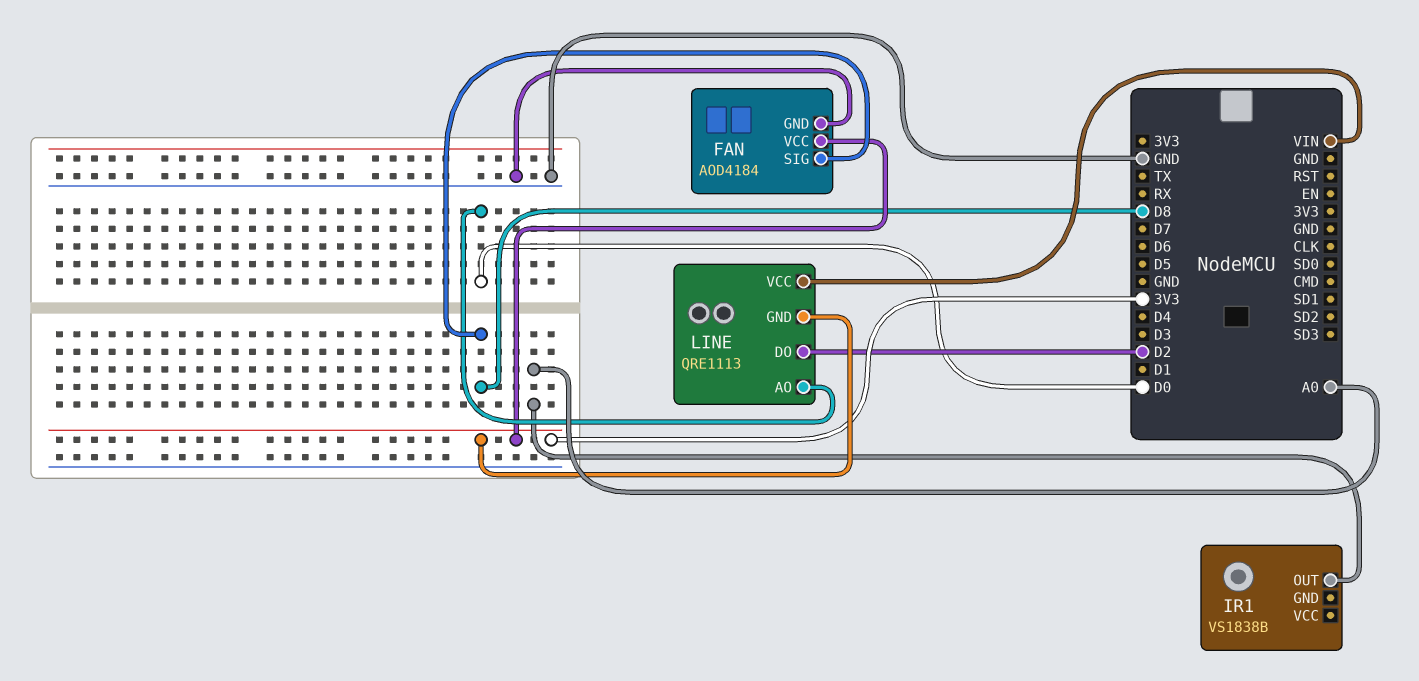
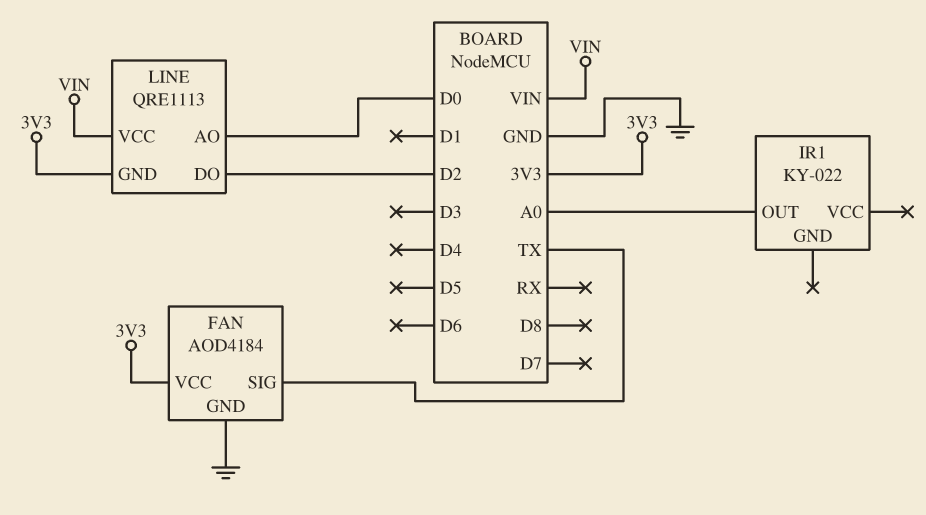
FAN pin SIG: D8 -> TX
IR1: VS1838B -> KY-022

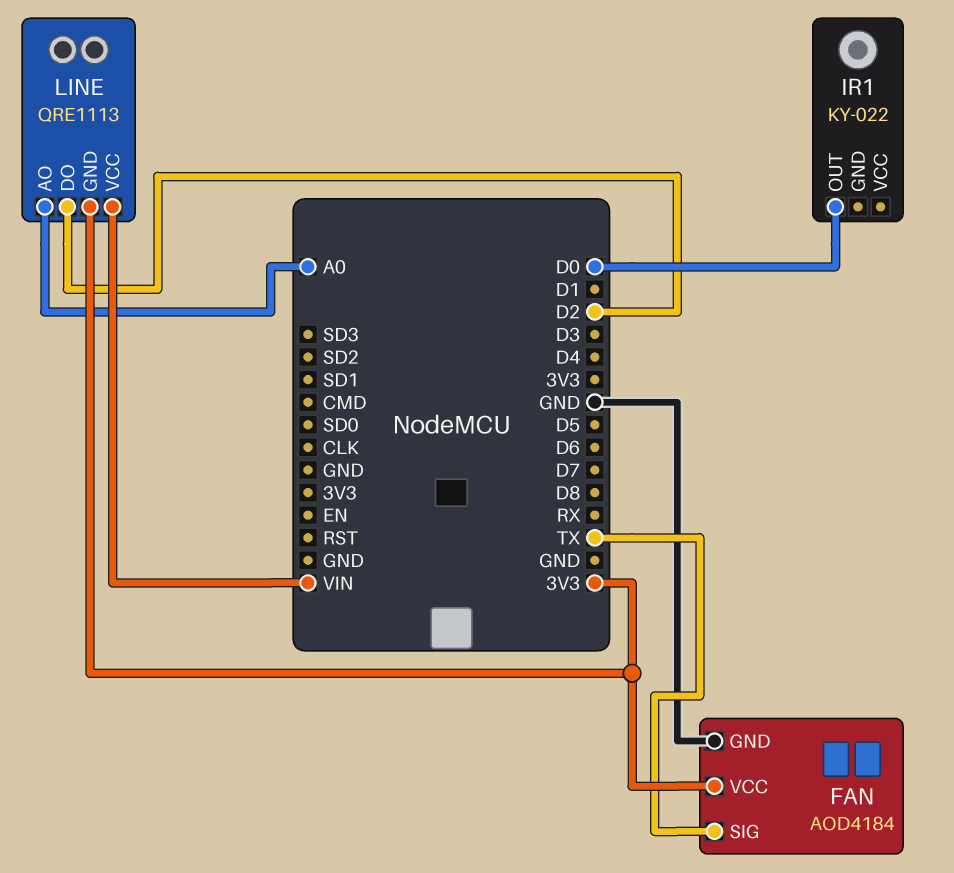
IR1 pin OUT: A0 -> D0
LINE pin AO: D0 -> A0

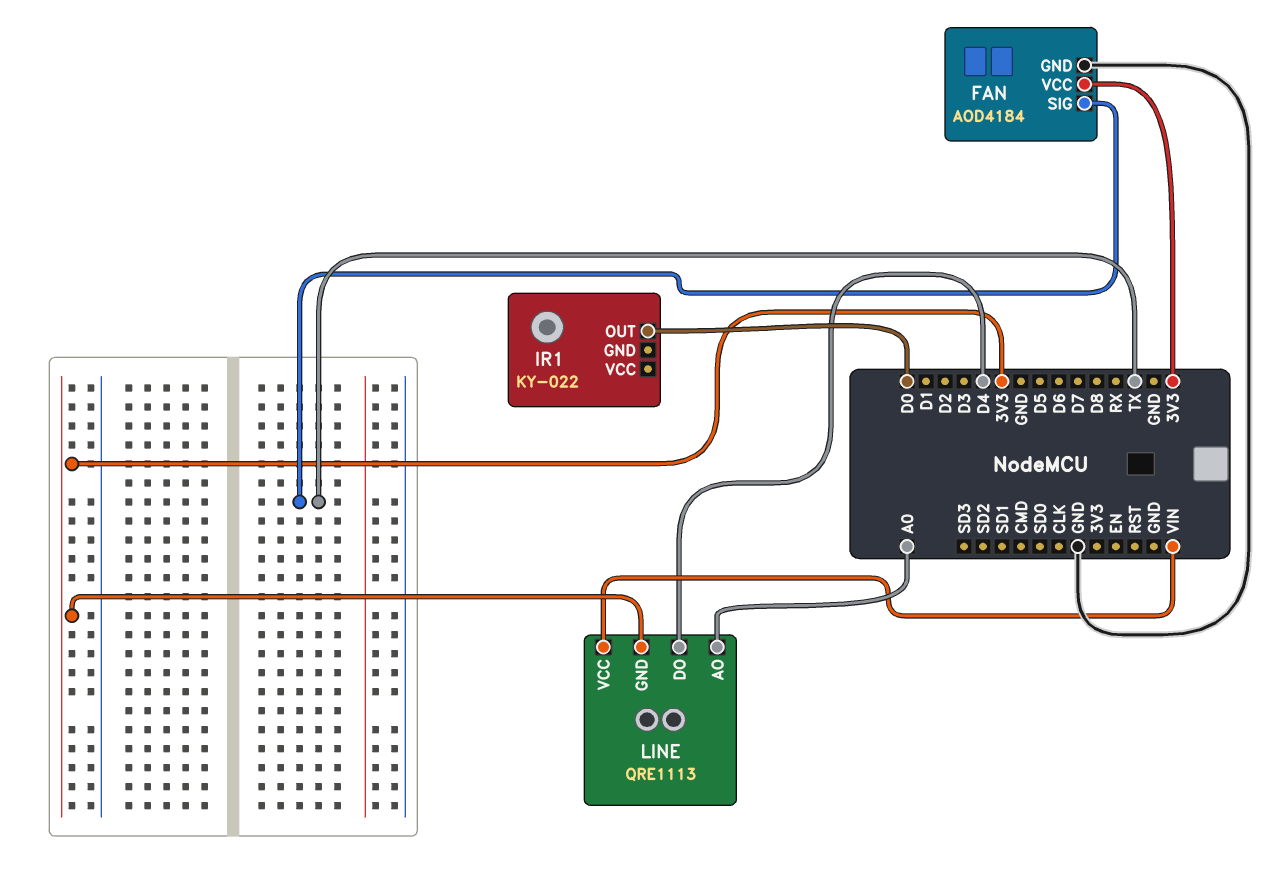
LINE pin DO: D2 -> D4

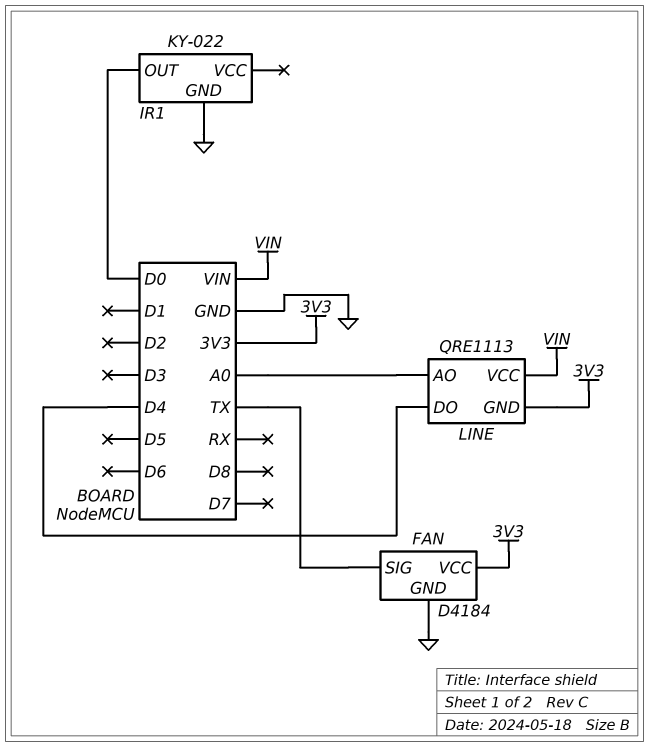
FAN: AOD4184 -> D4184
IR1 pin GND: none -> GND

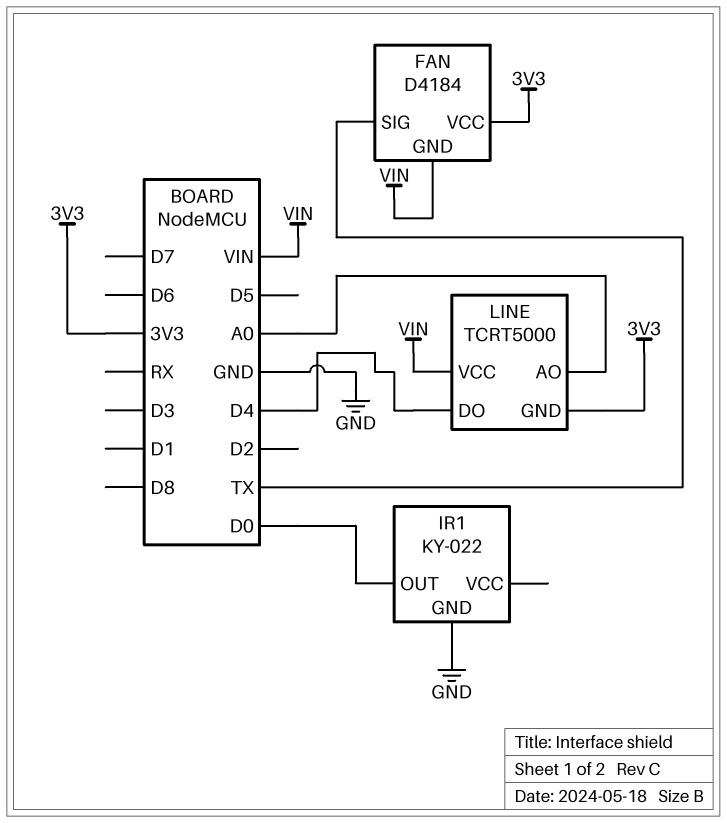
FAN pin GND: GND -> VIN
LINE: QRE1113 -> TCRT5000

